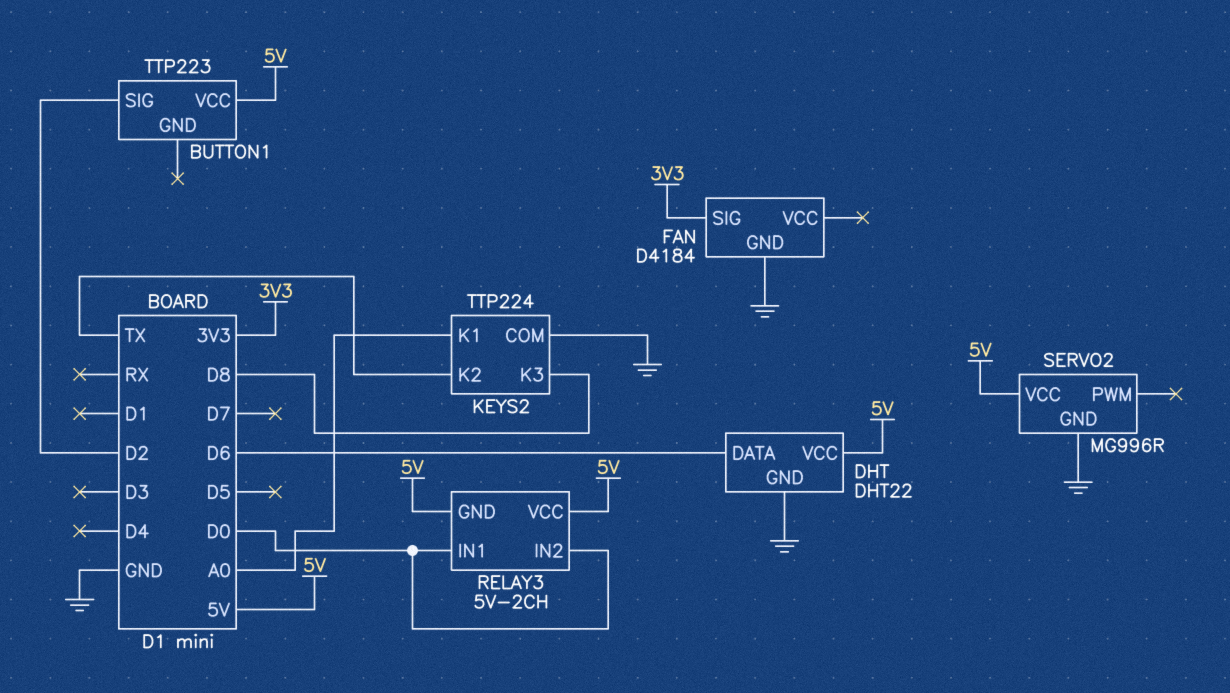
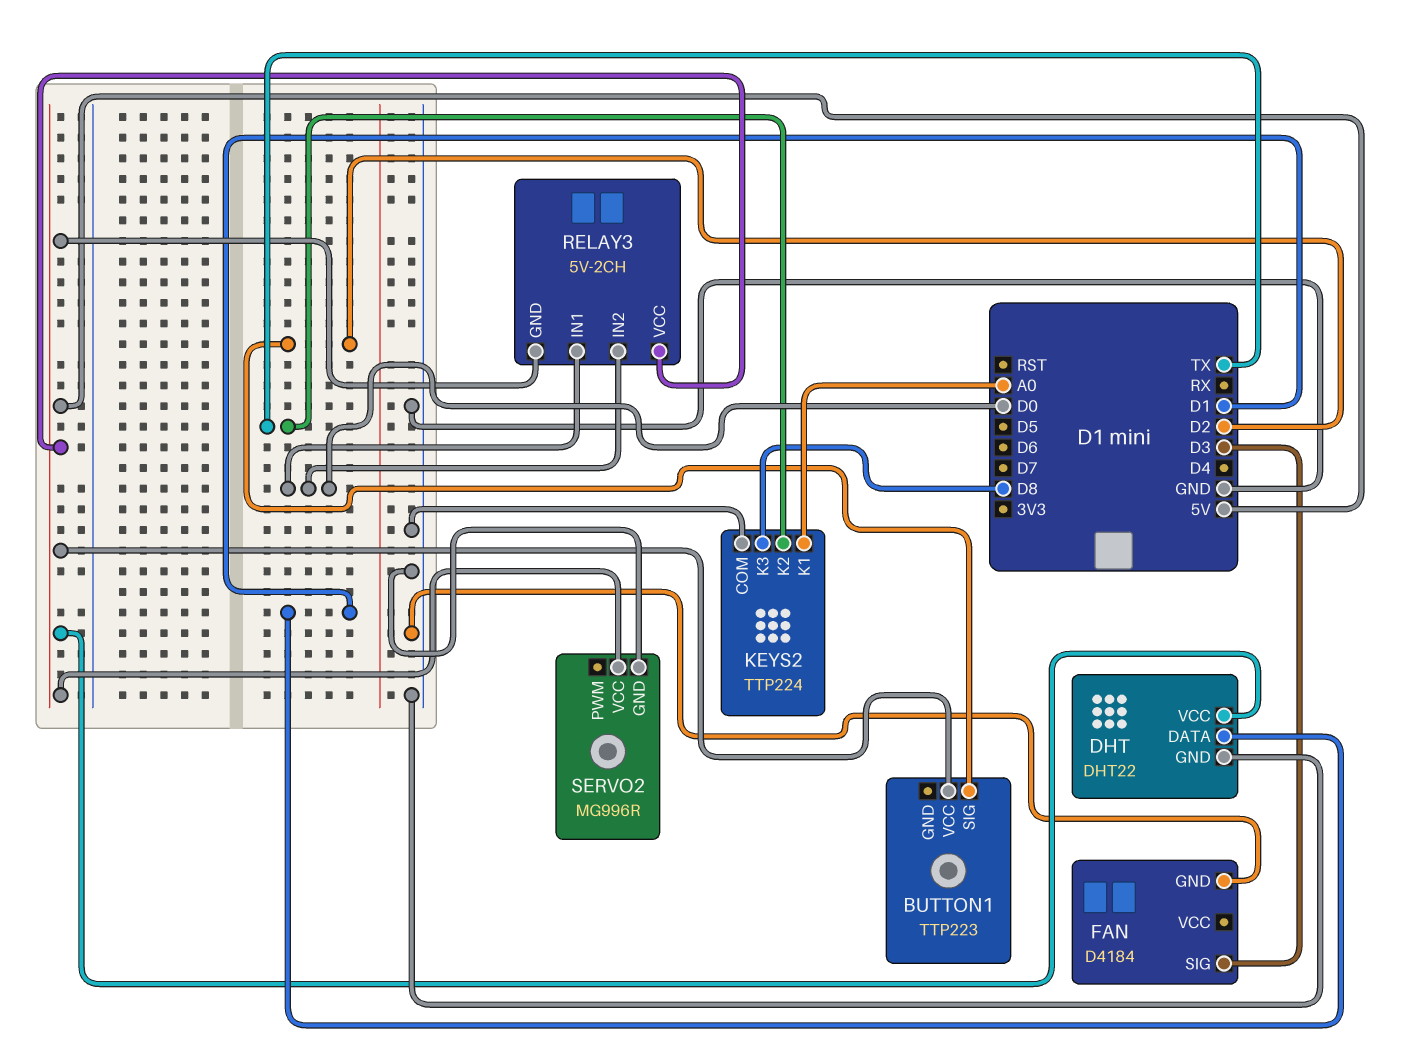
DHT pin DATA: D6 -> D1
FAN pin SIG: 3V3 -> D3

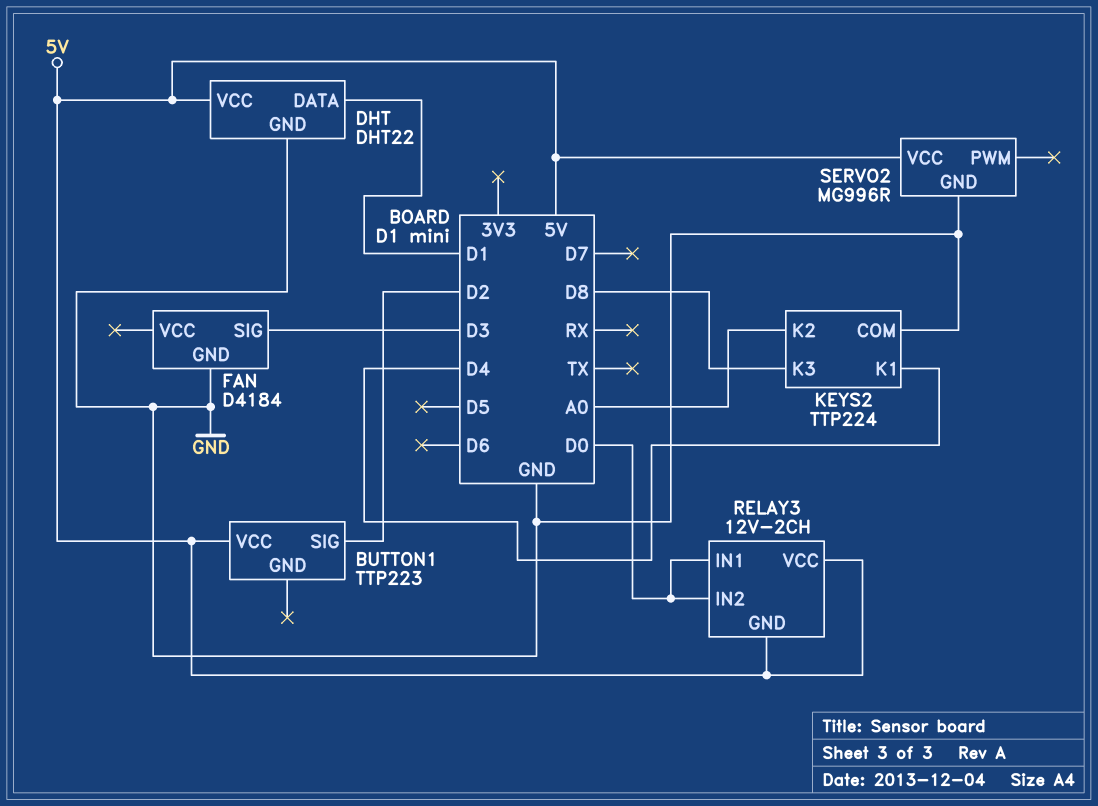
KEYS2 pin K1: A0 -> D4
KEYS2 pin K2: TX -> A0
RELAY3: 5V-2CH -> 12V-2CH

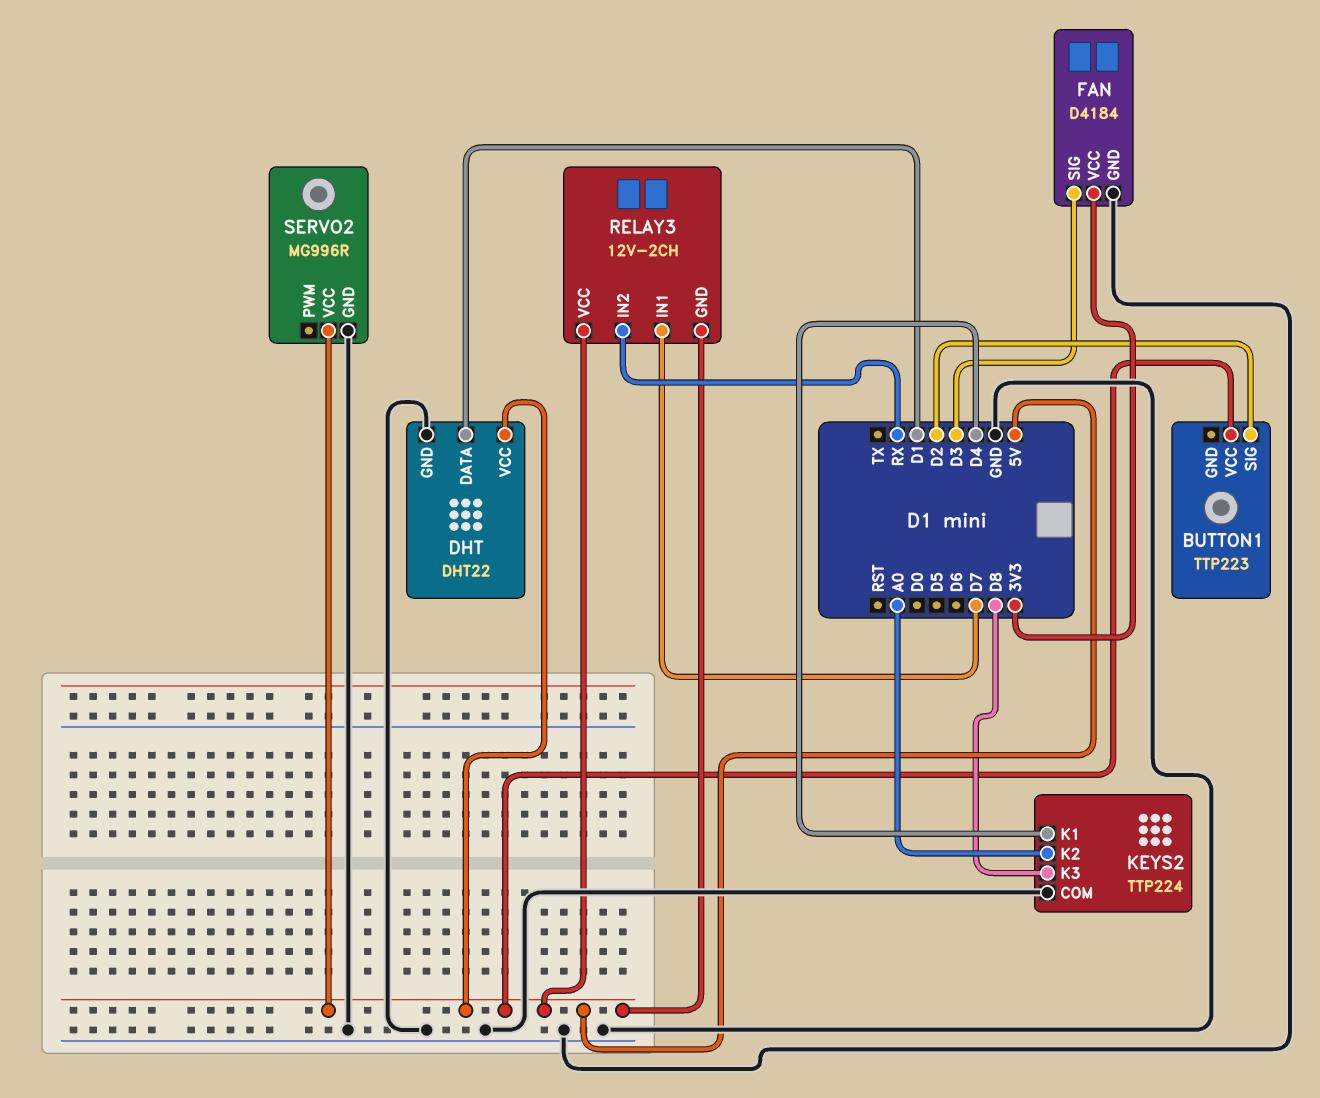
FAN pin VCC: none -> 3V3
RELAY3 pin IN1: D0 -> D7
RELAY3 pin IN2: D0 -> RX

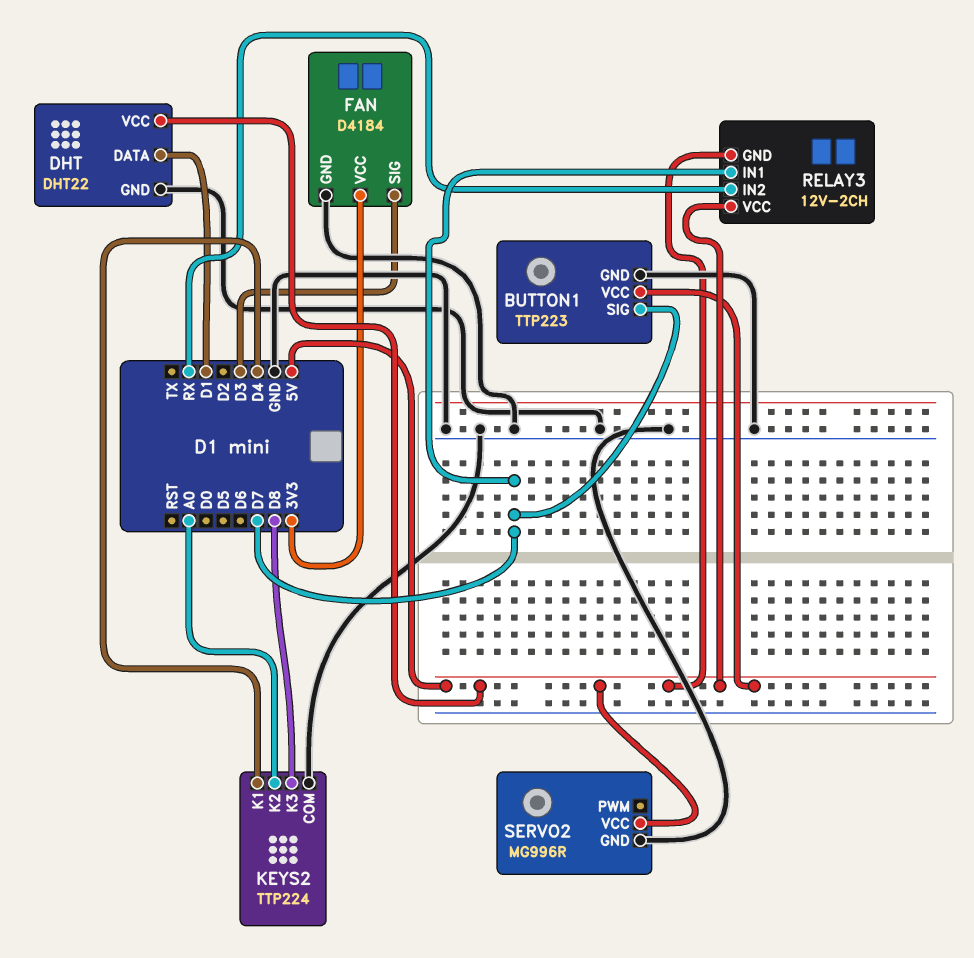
BUTTON1 pin GND: none -> GND
BUTTON1 pin SIG: D2 -> D7

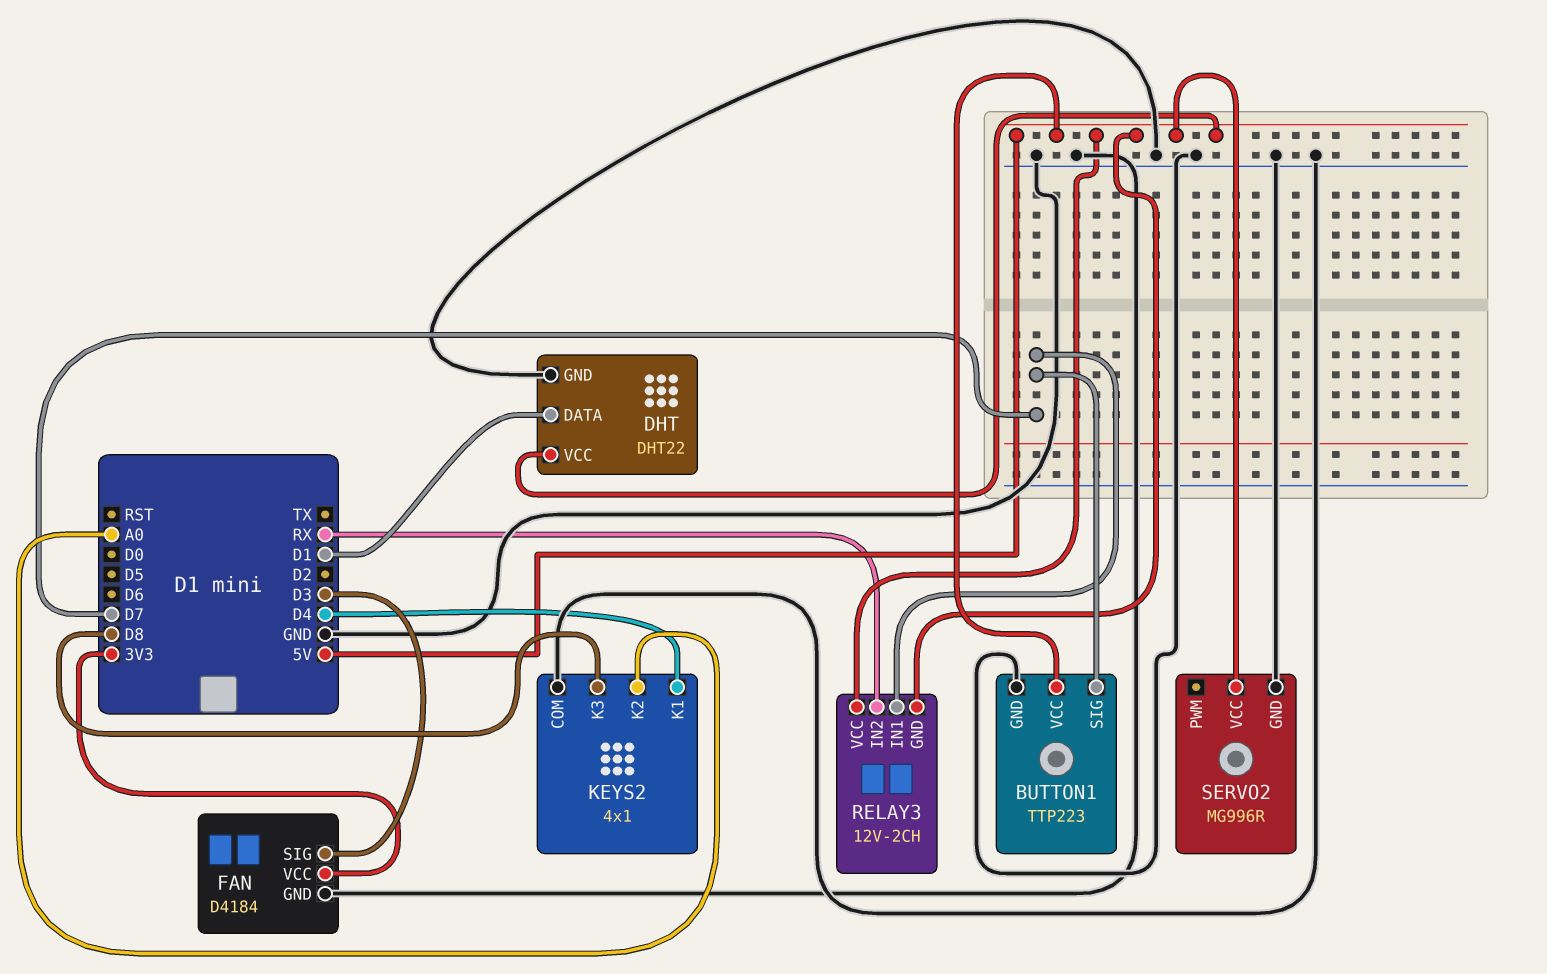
KEYS2: TTP224 -> 4x1

